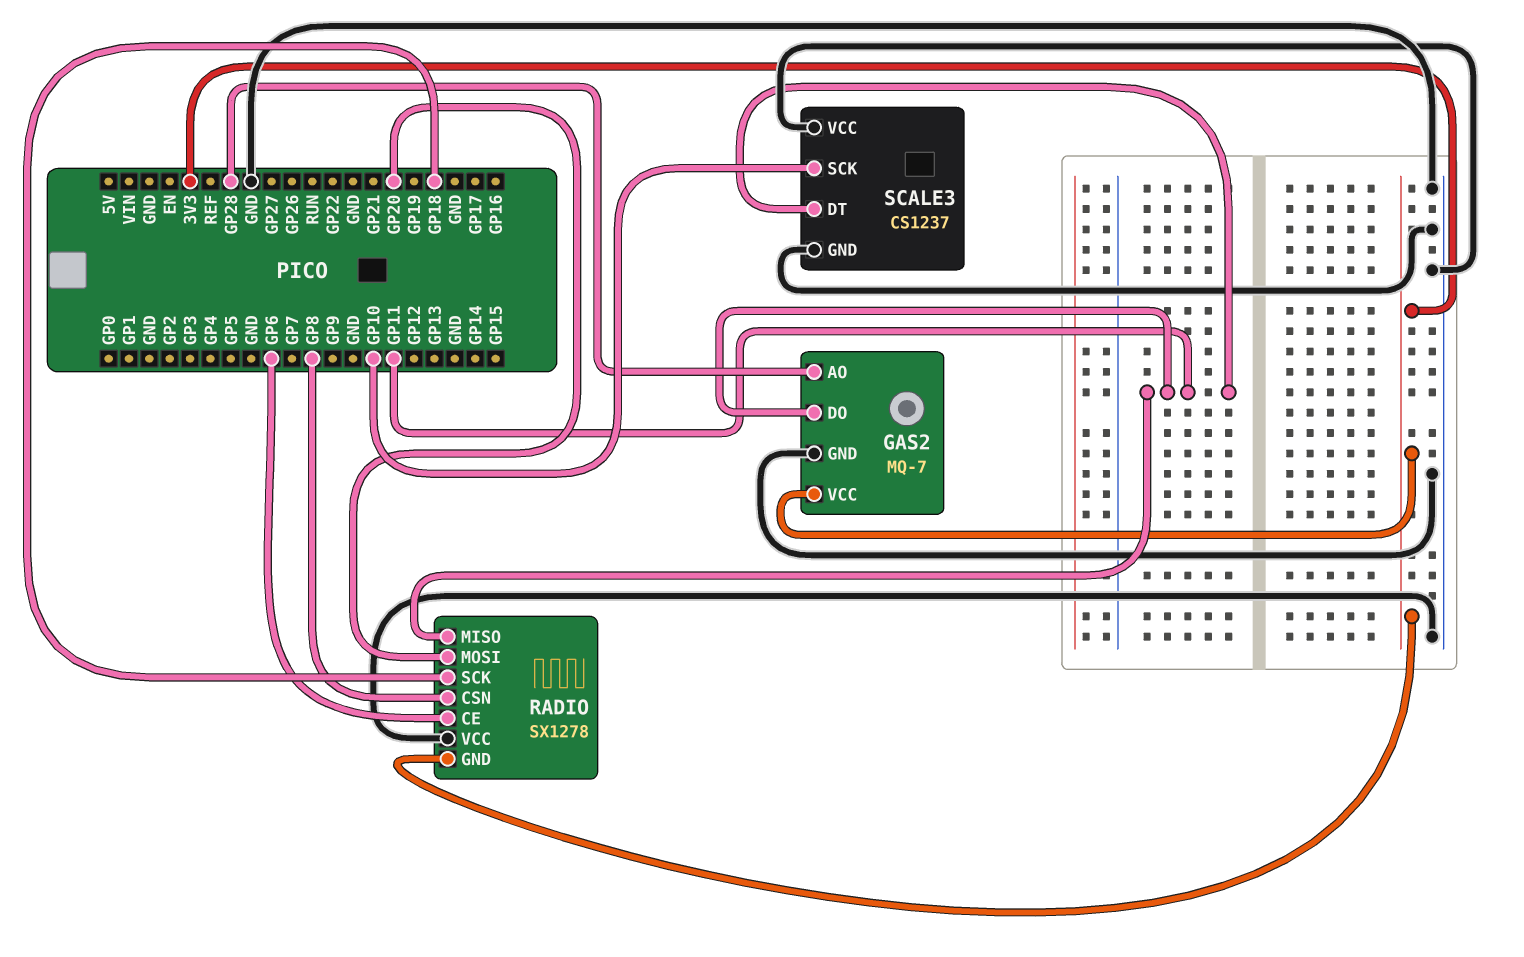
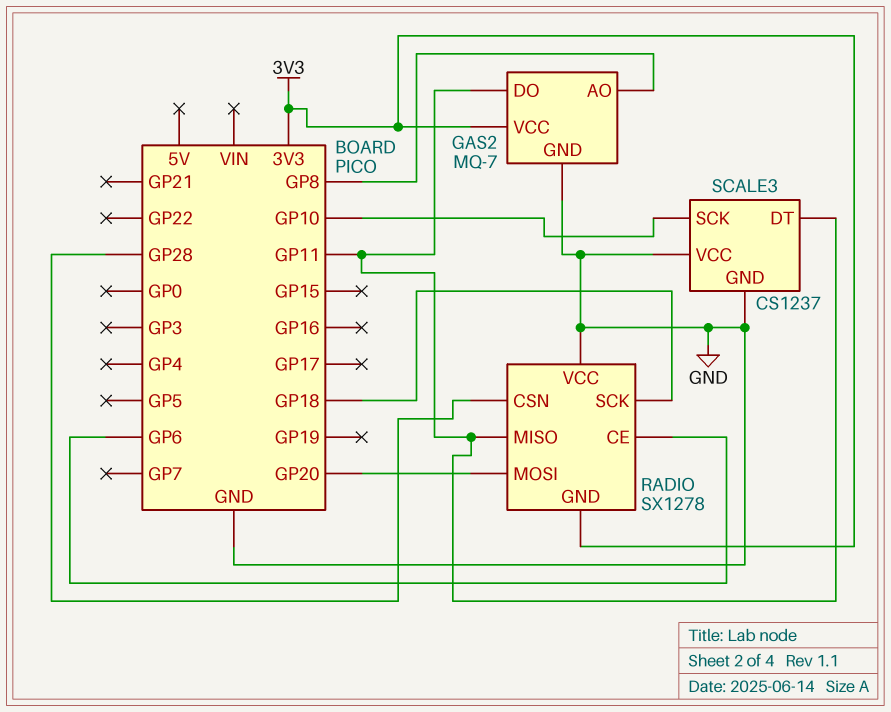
GAS2 pin AO: GP28 -> GP8
RADIO pin CSN: GP8 -> GP28

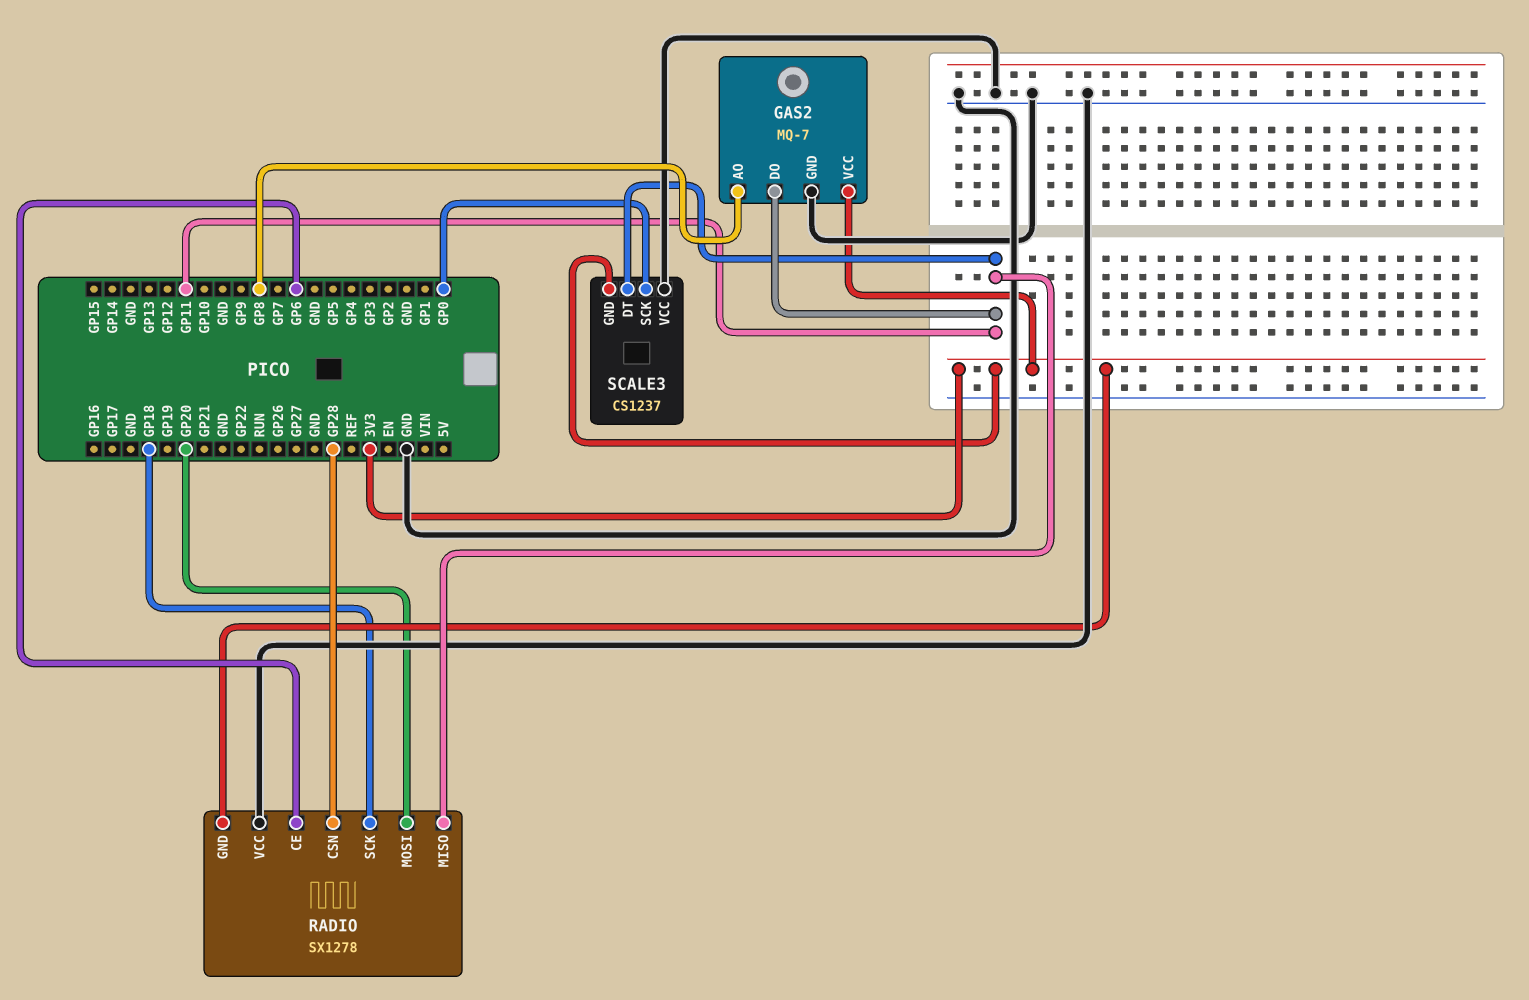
SCALE3 pin GND: GND -> 3V3
SCALE3 pin SCK: GP10 -> GP0

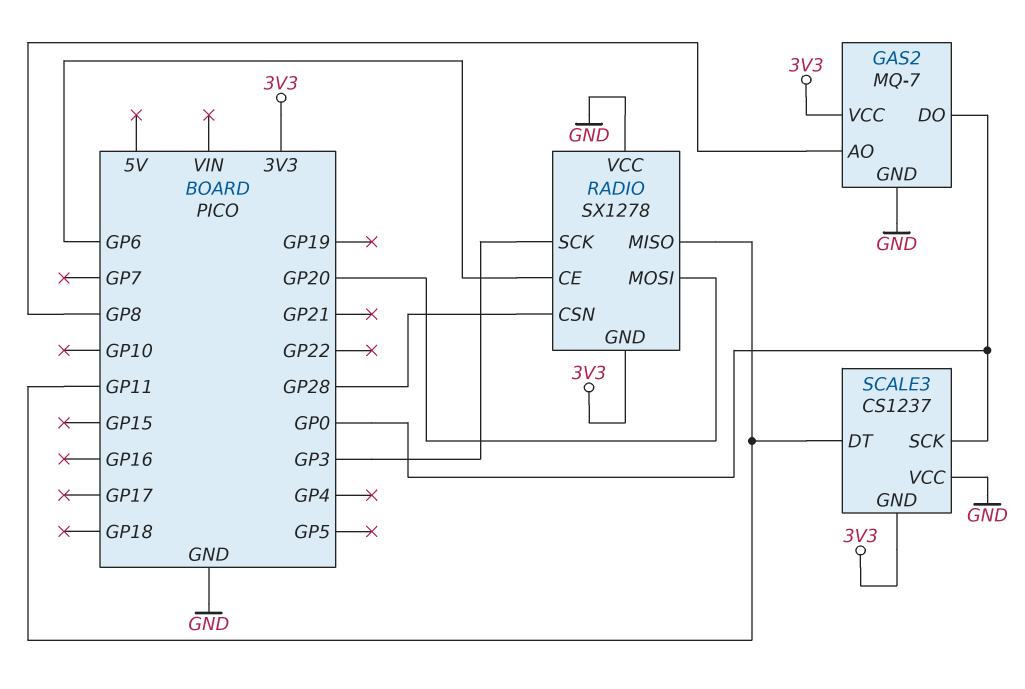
GAS2 pin DO: GP11 -> GP0
RADIO pin SCK: GP18 -> GP3

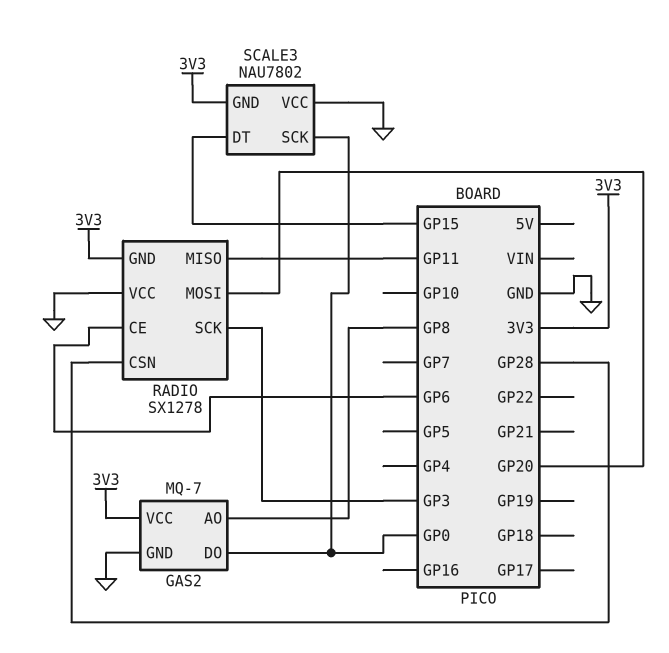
SCALE3: CS1237 -> NAU7802
SCALE3 pin DT: GP11 -> GP15

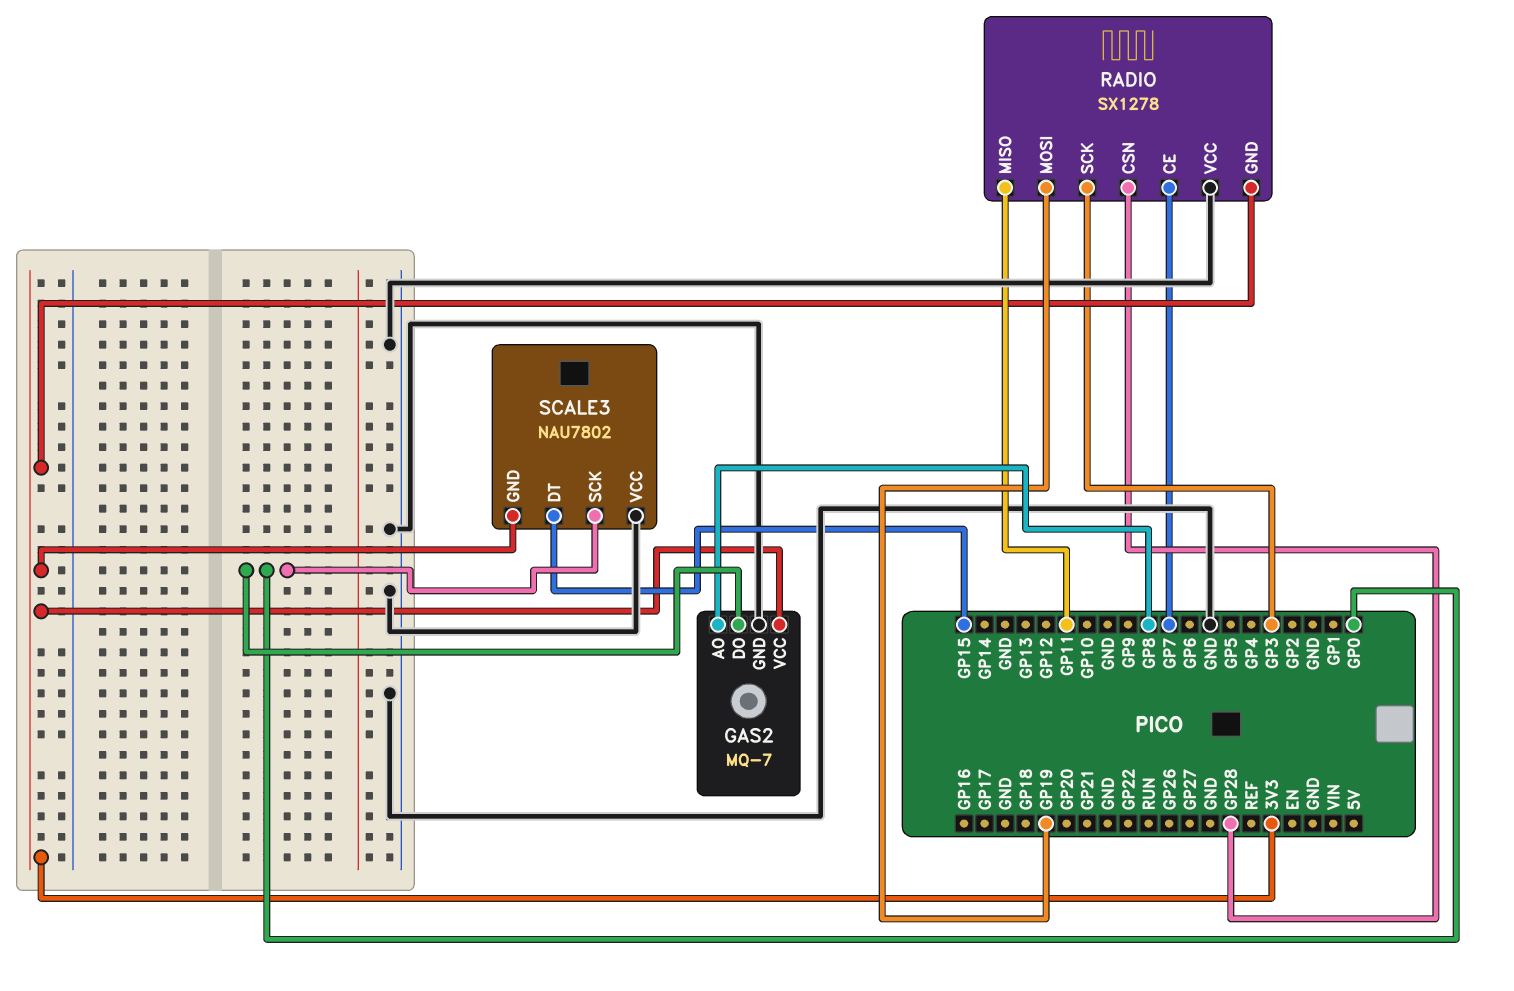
RADIO pin CE: GP6 -> GP7
RADIO pin MOSI: GP20 -> GP19

